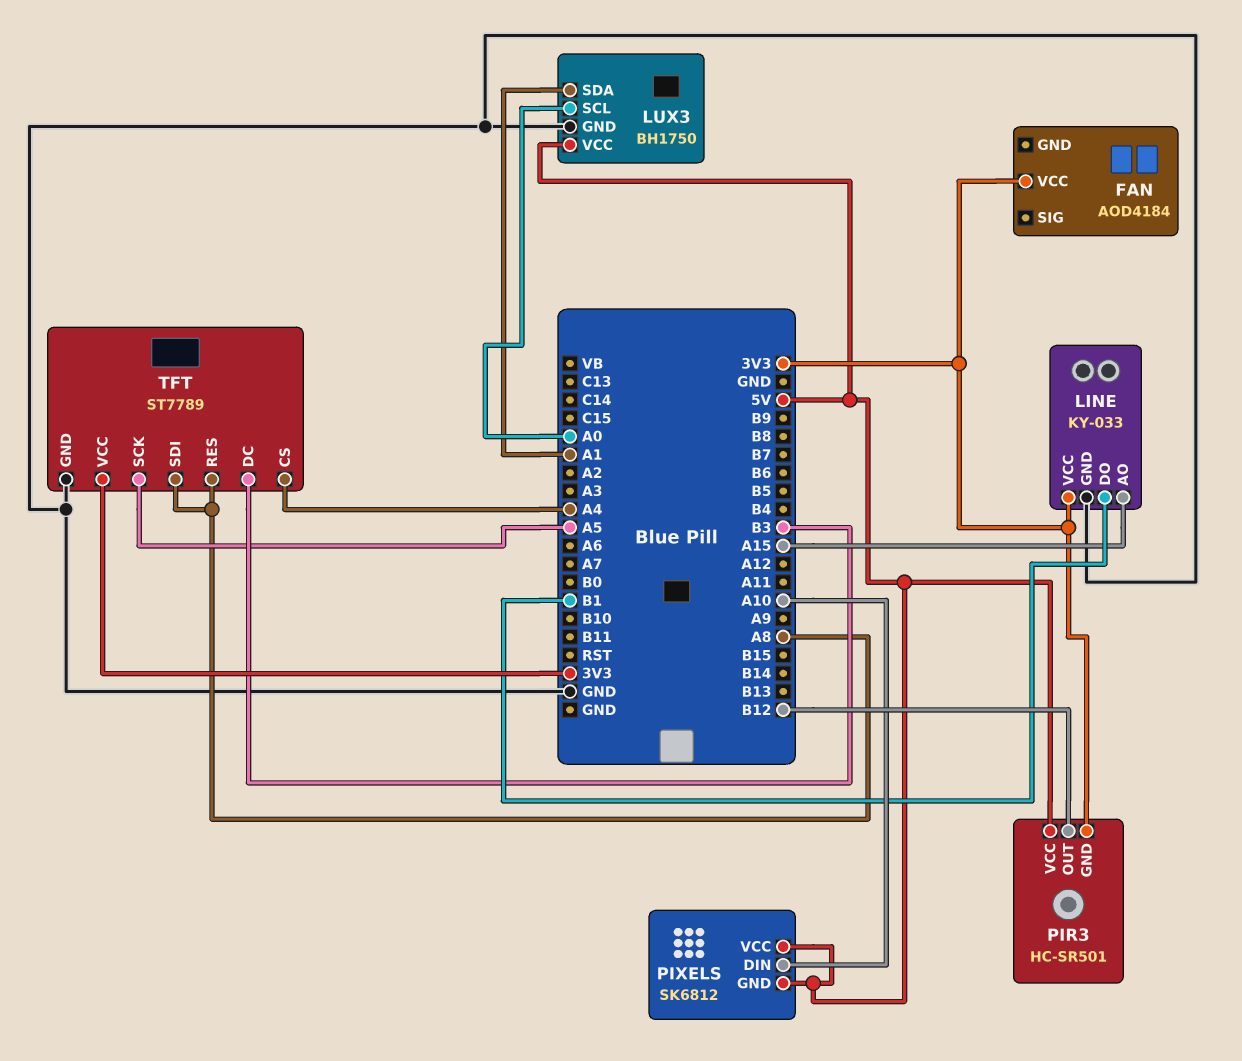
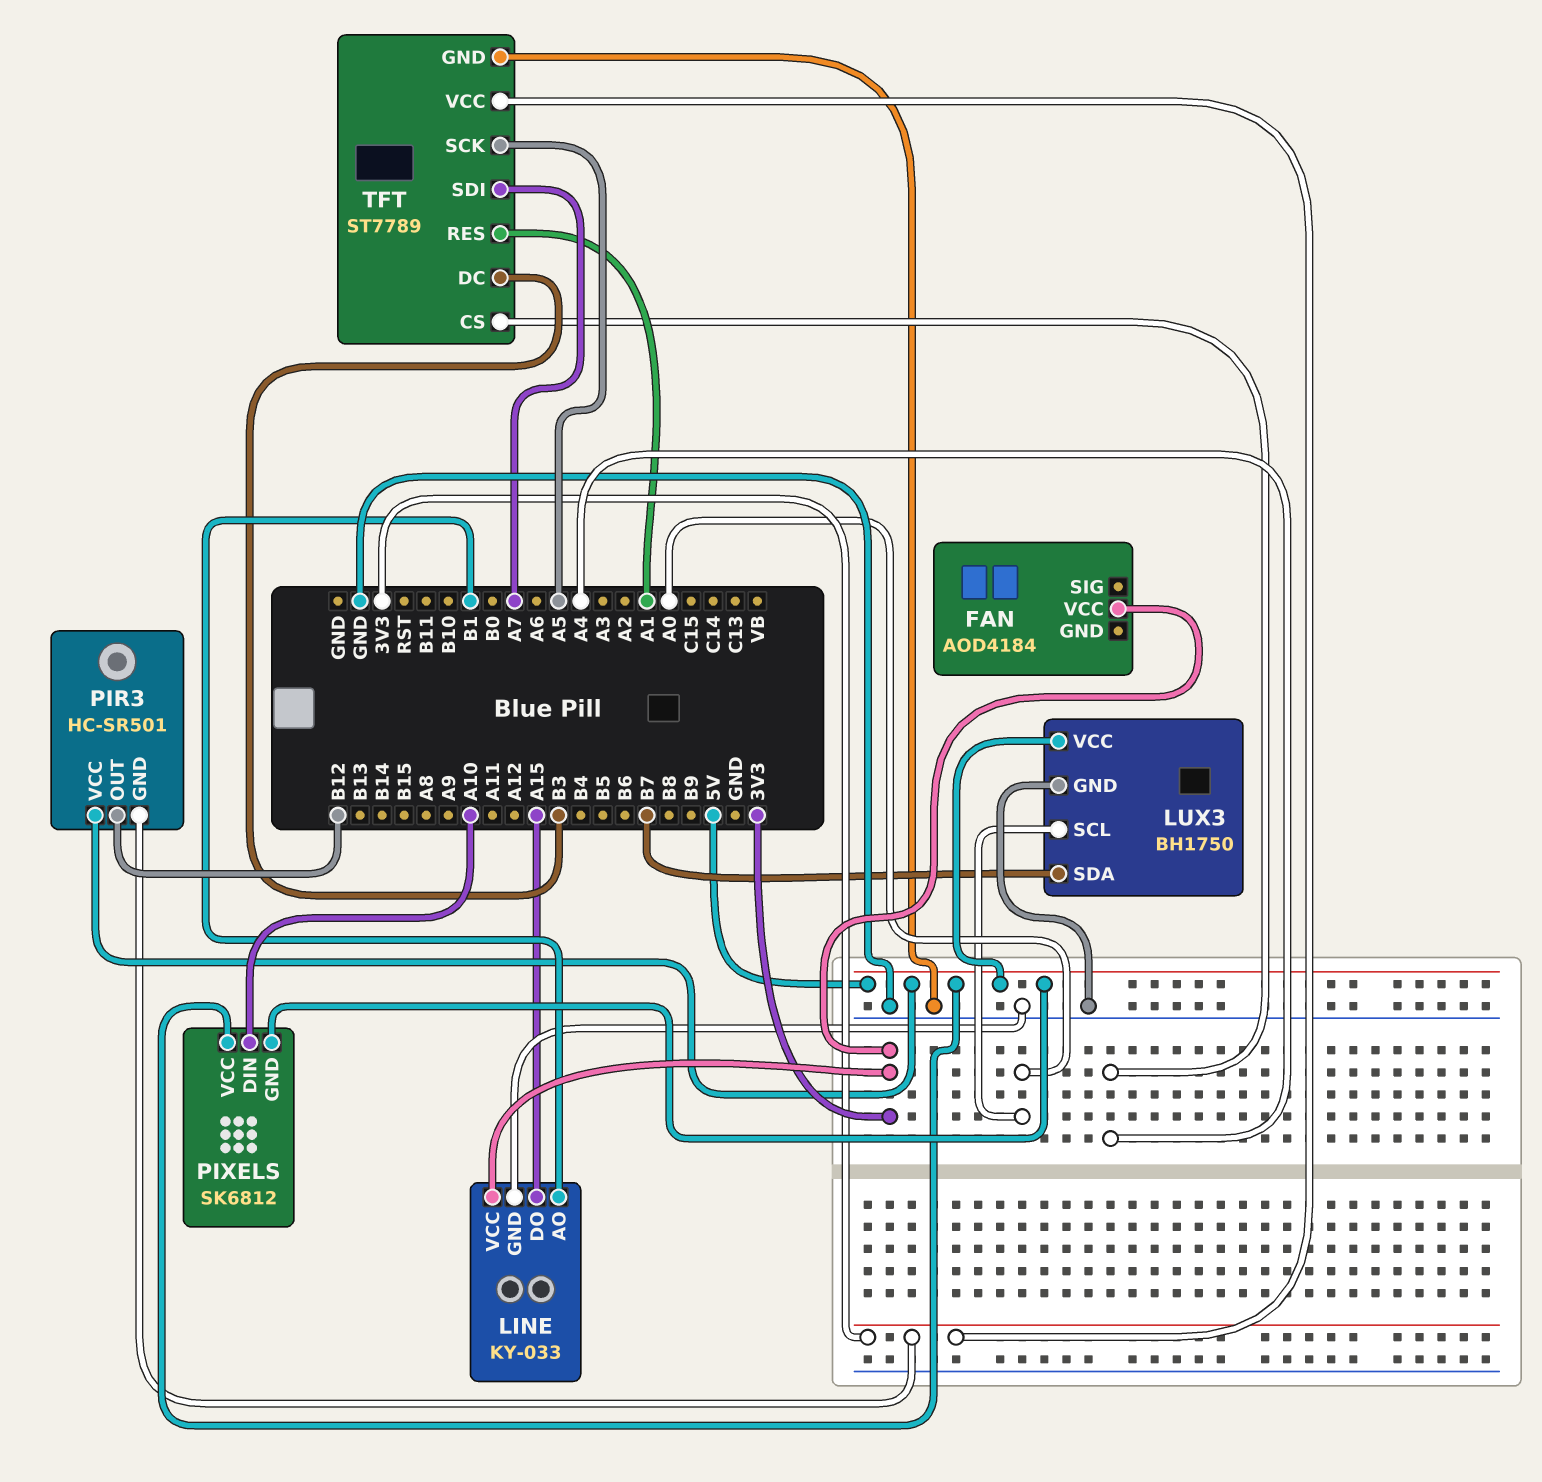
LINE pin AO: A15 -> B1
LINE pin DO: B1 -> A15
LUX3 pin SDA: A1 -> B7
TFT pin RES: A8 -> A1
TFT pin SDI: A8 -> A7

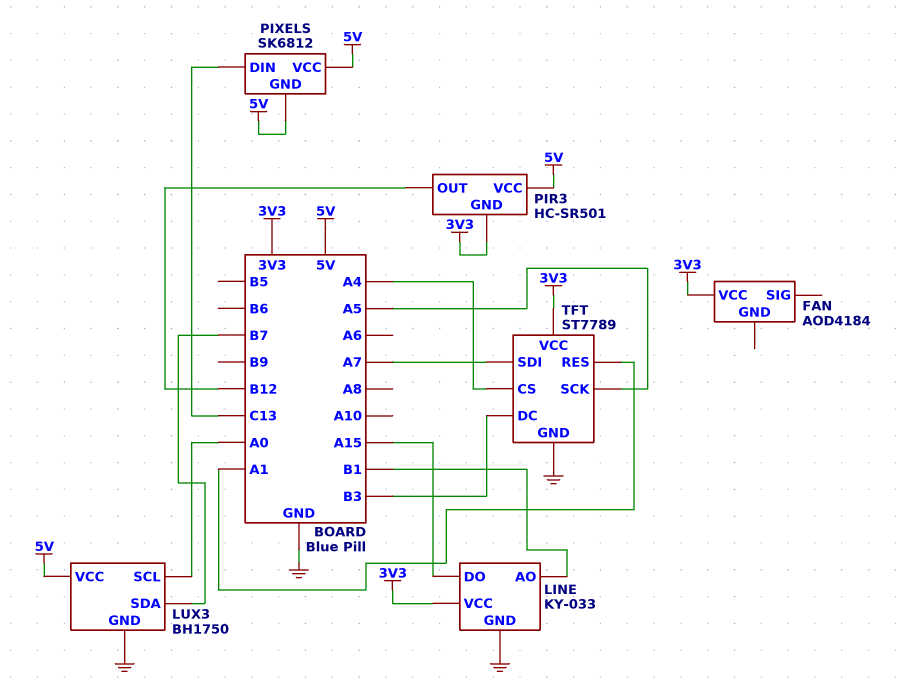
PIXELS pin DIN: A10 -> C13

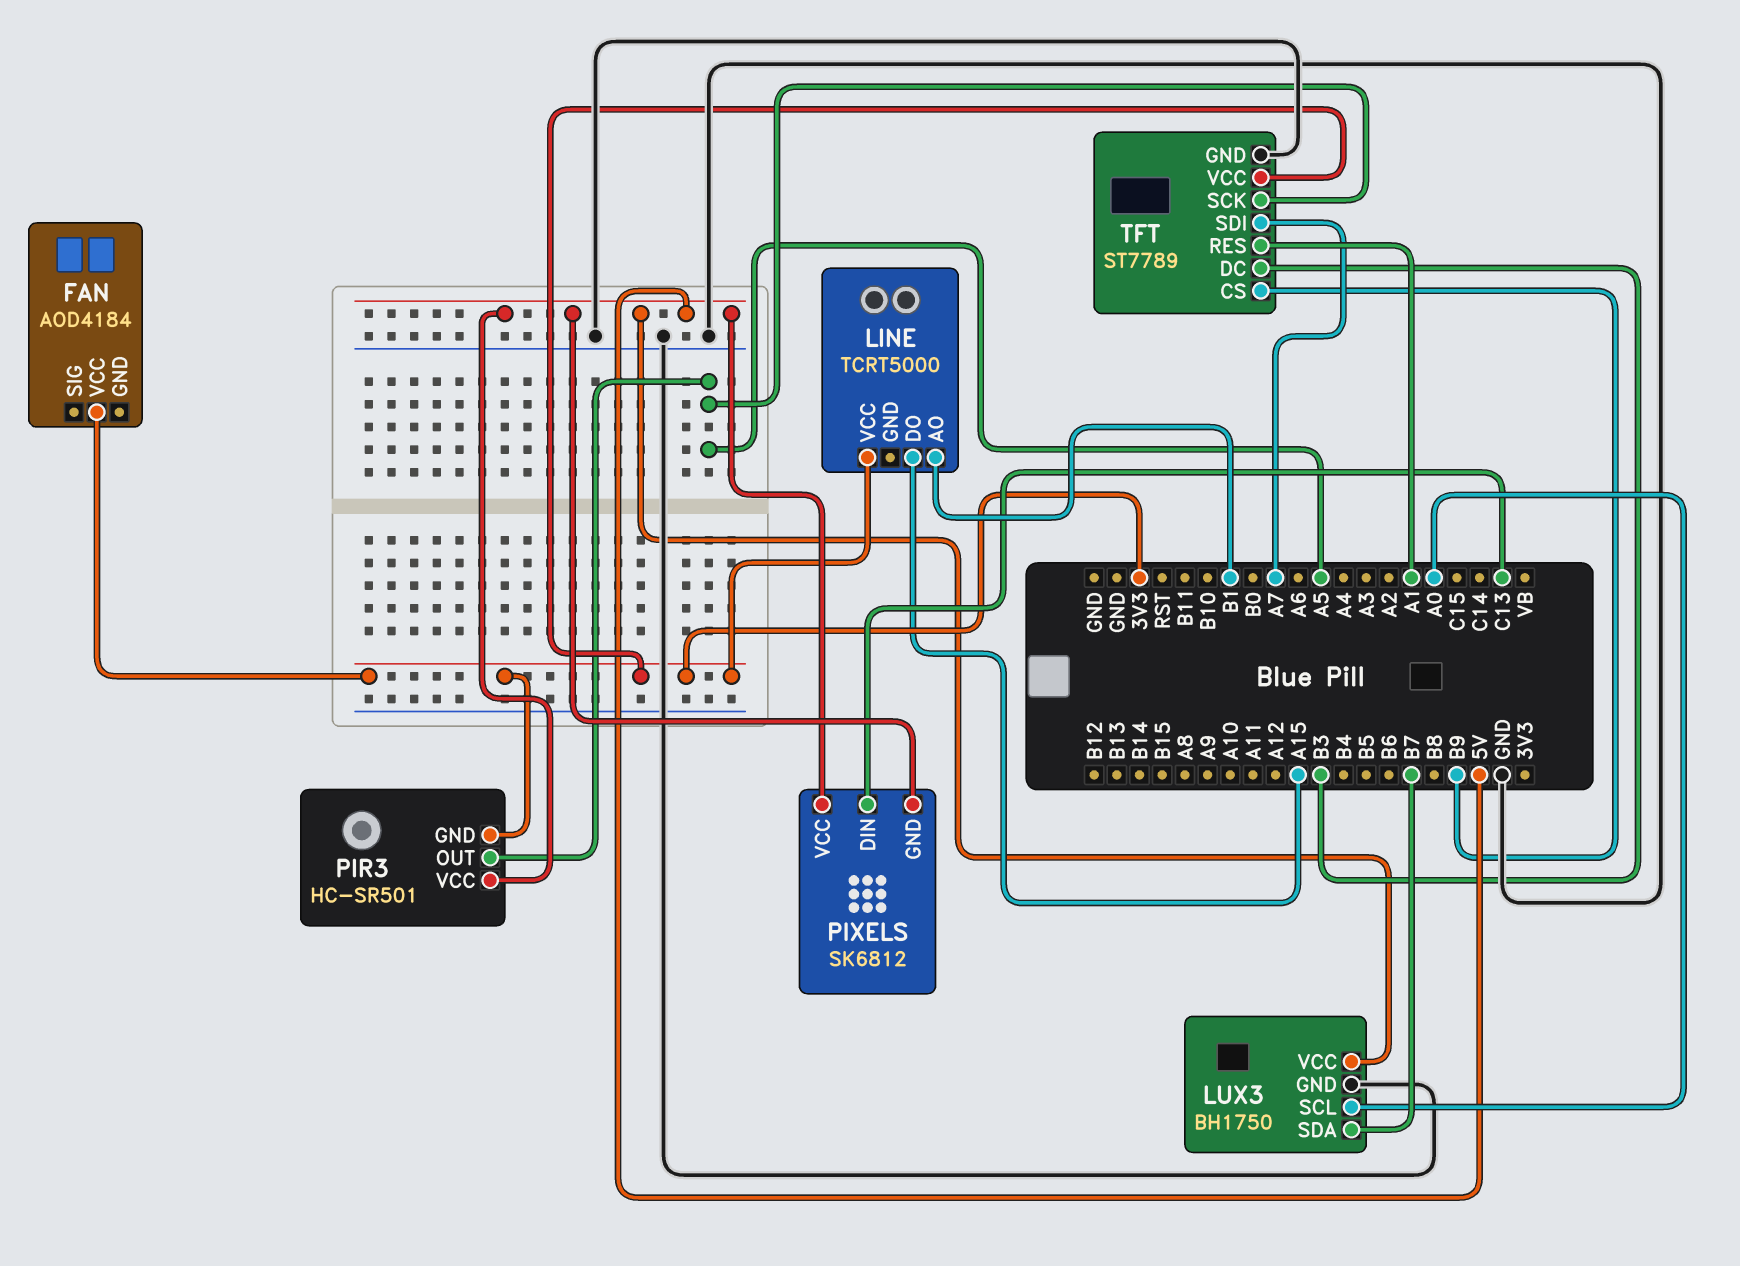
LINE: KY-033 -> TCRT5000
LINE pin GND: GND -> none
PIR3 pin OUT: B12 -> A5
TFT pin CS: A4 -> B9

